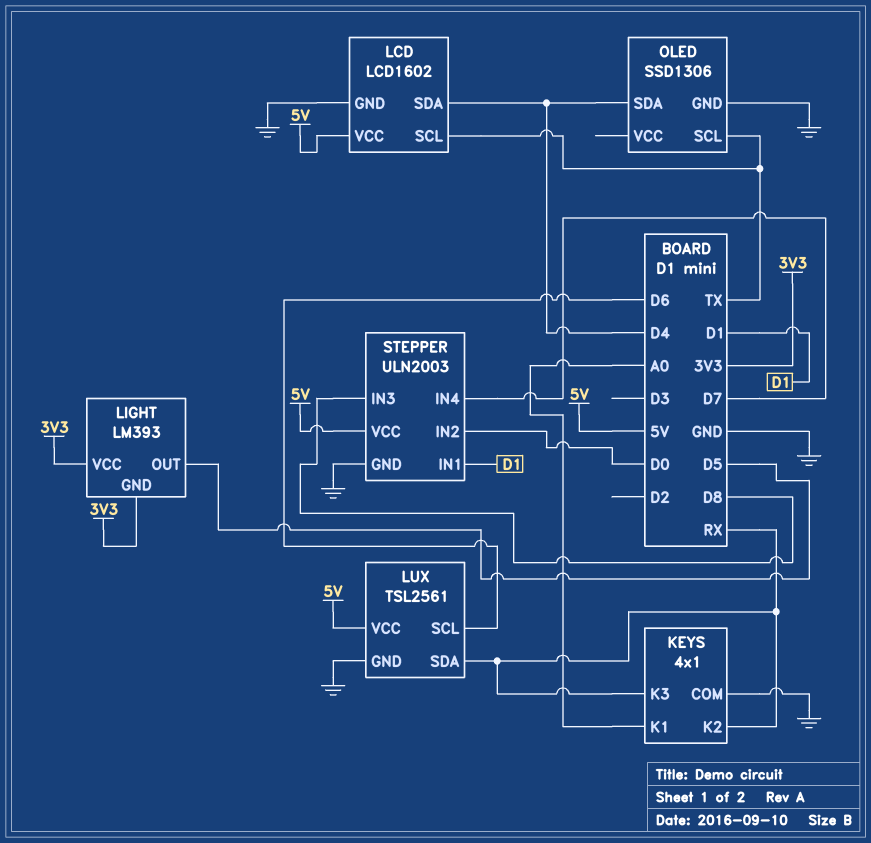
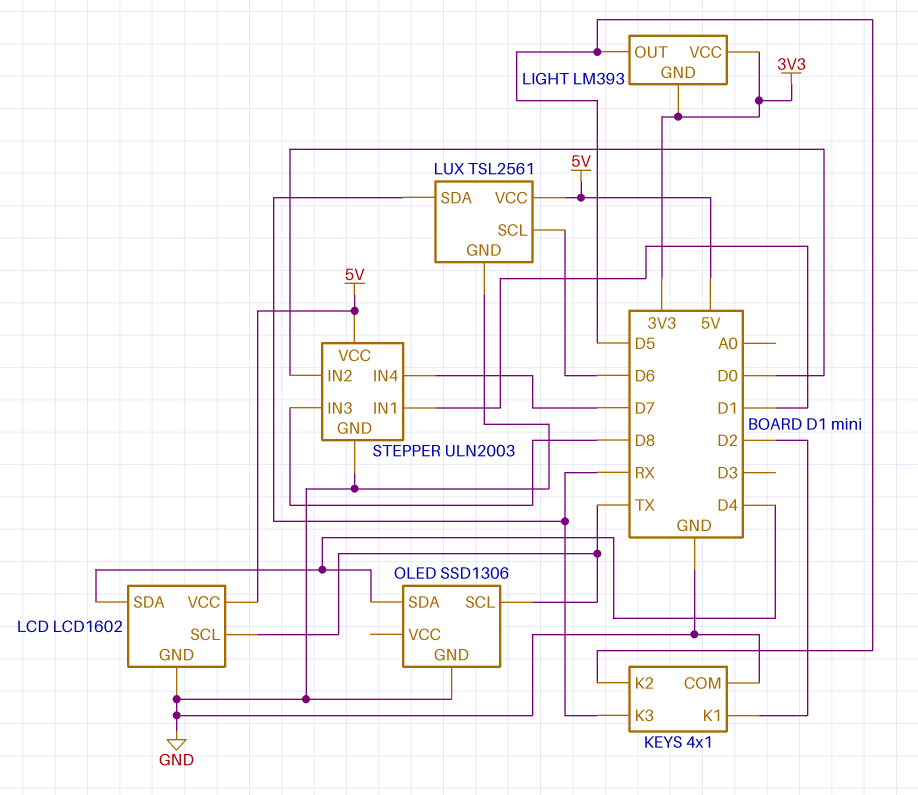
KEYS pin K1: A0 -> D2
KEYS pin K2: RX -> D5

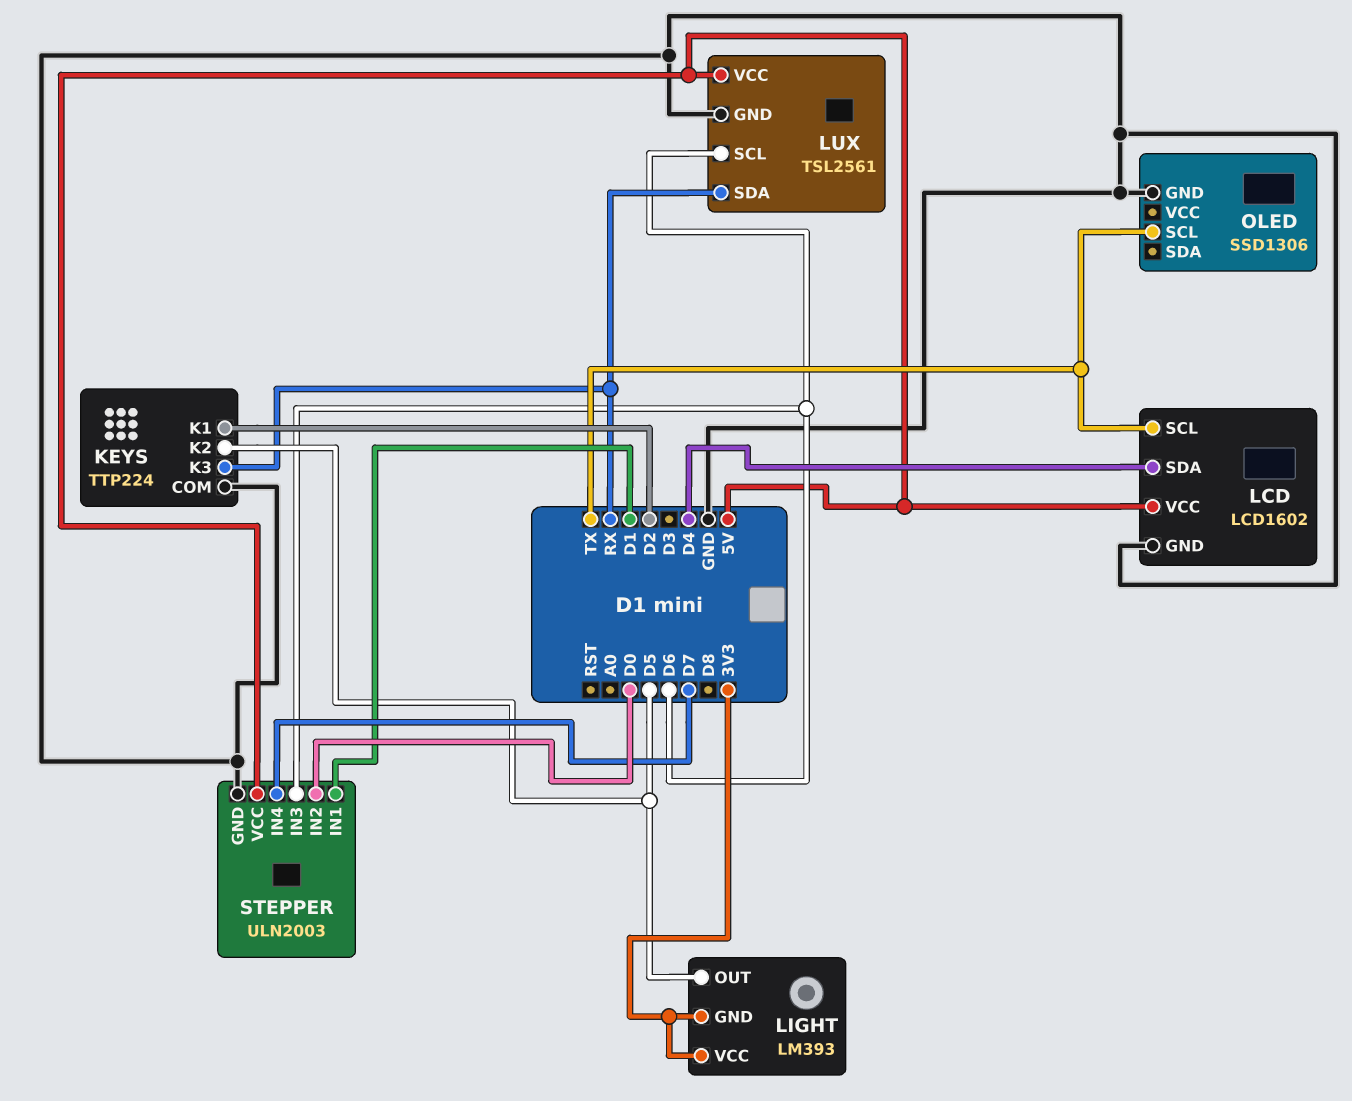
KEYS: 4x1 -> TTP224
OLED pin SDA: D4 -> none
STEPPER pin IN3: D8 -> D6

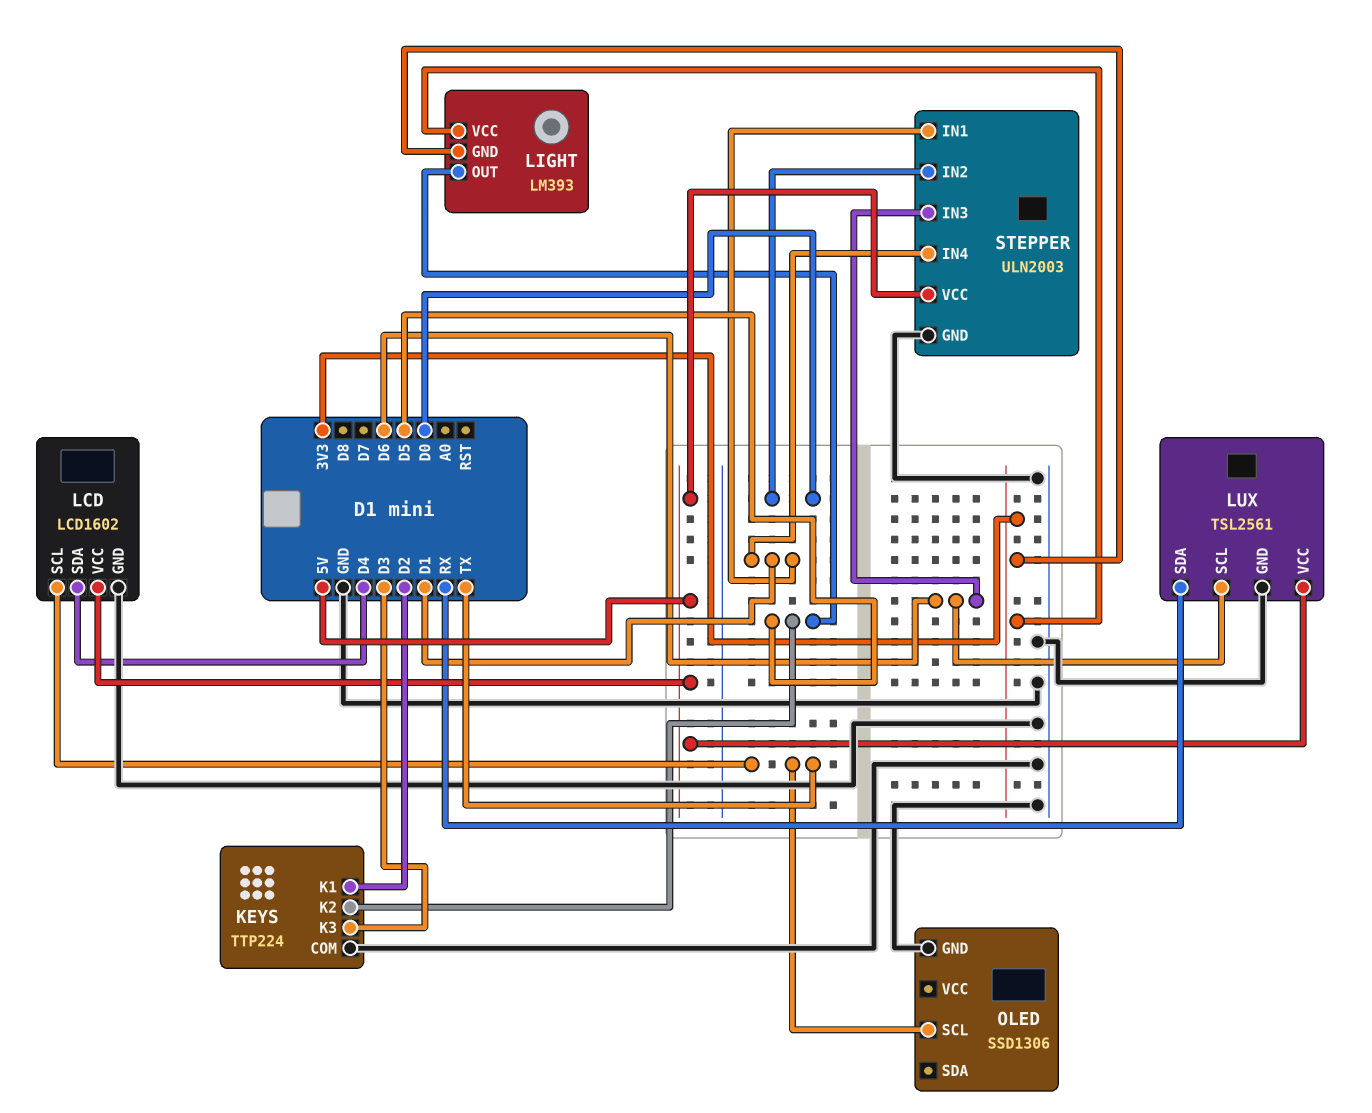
KEYS pin K3: RX -> D3
STEPPER pin IN4: D7 -> D1

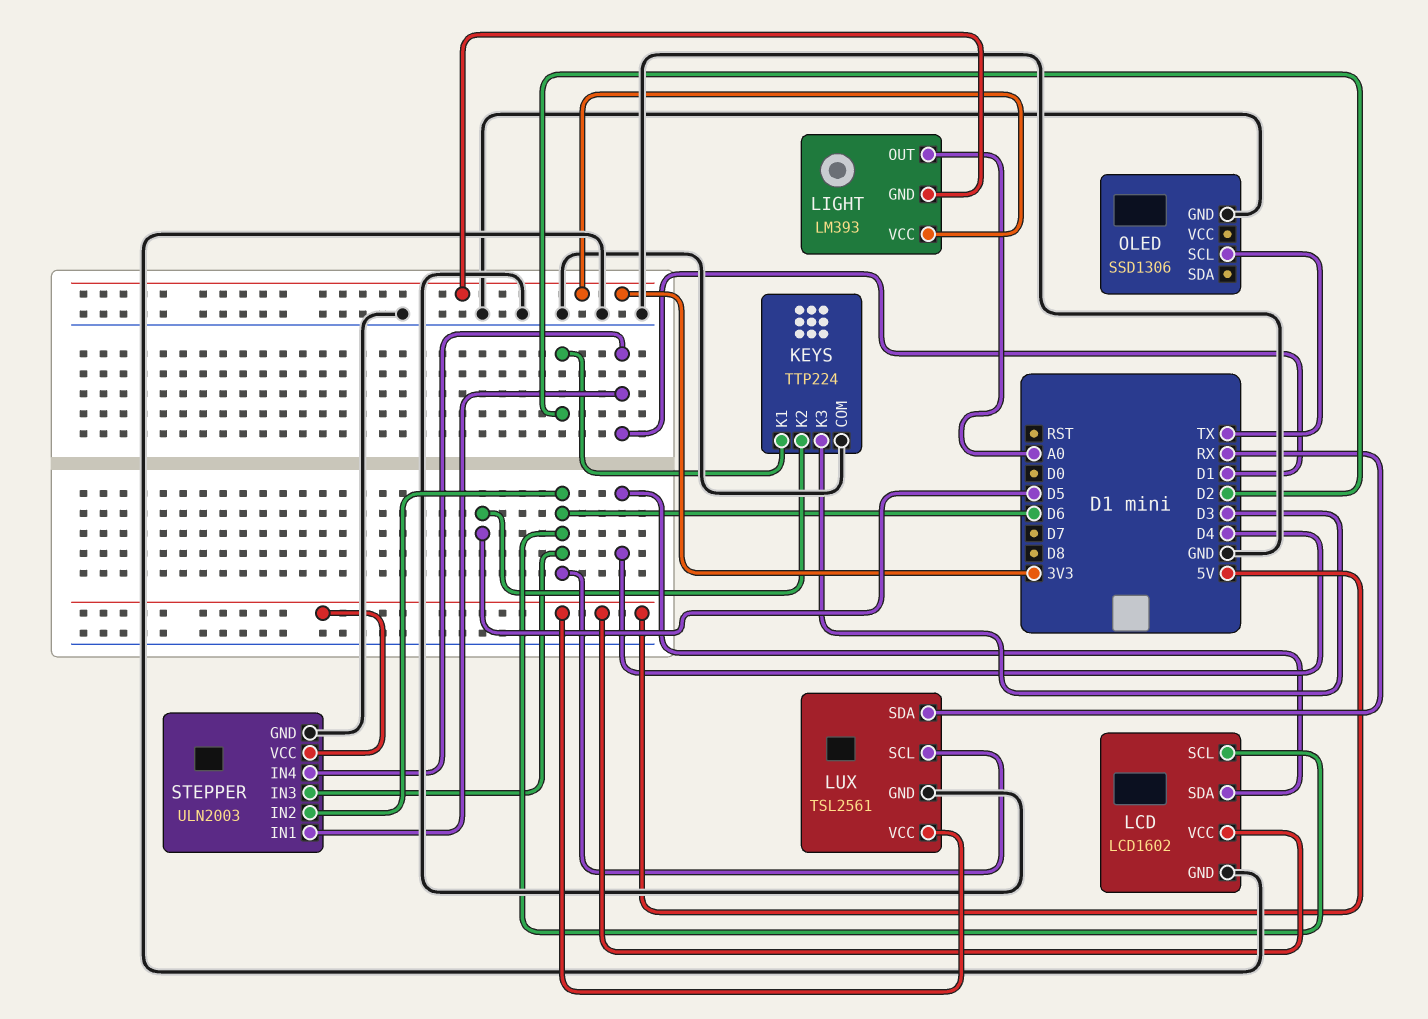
LCD pin SCL: TX -> D6
LIGHT pin OUT: D5 -> A0
STEPPER pin IN2: D0 -> D6

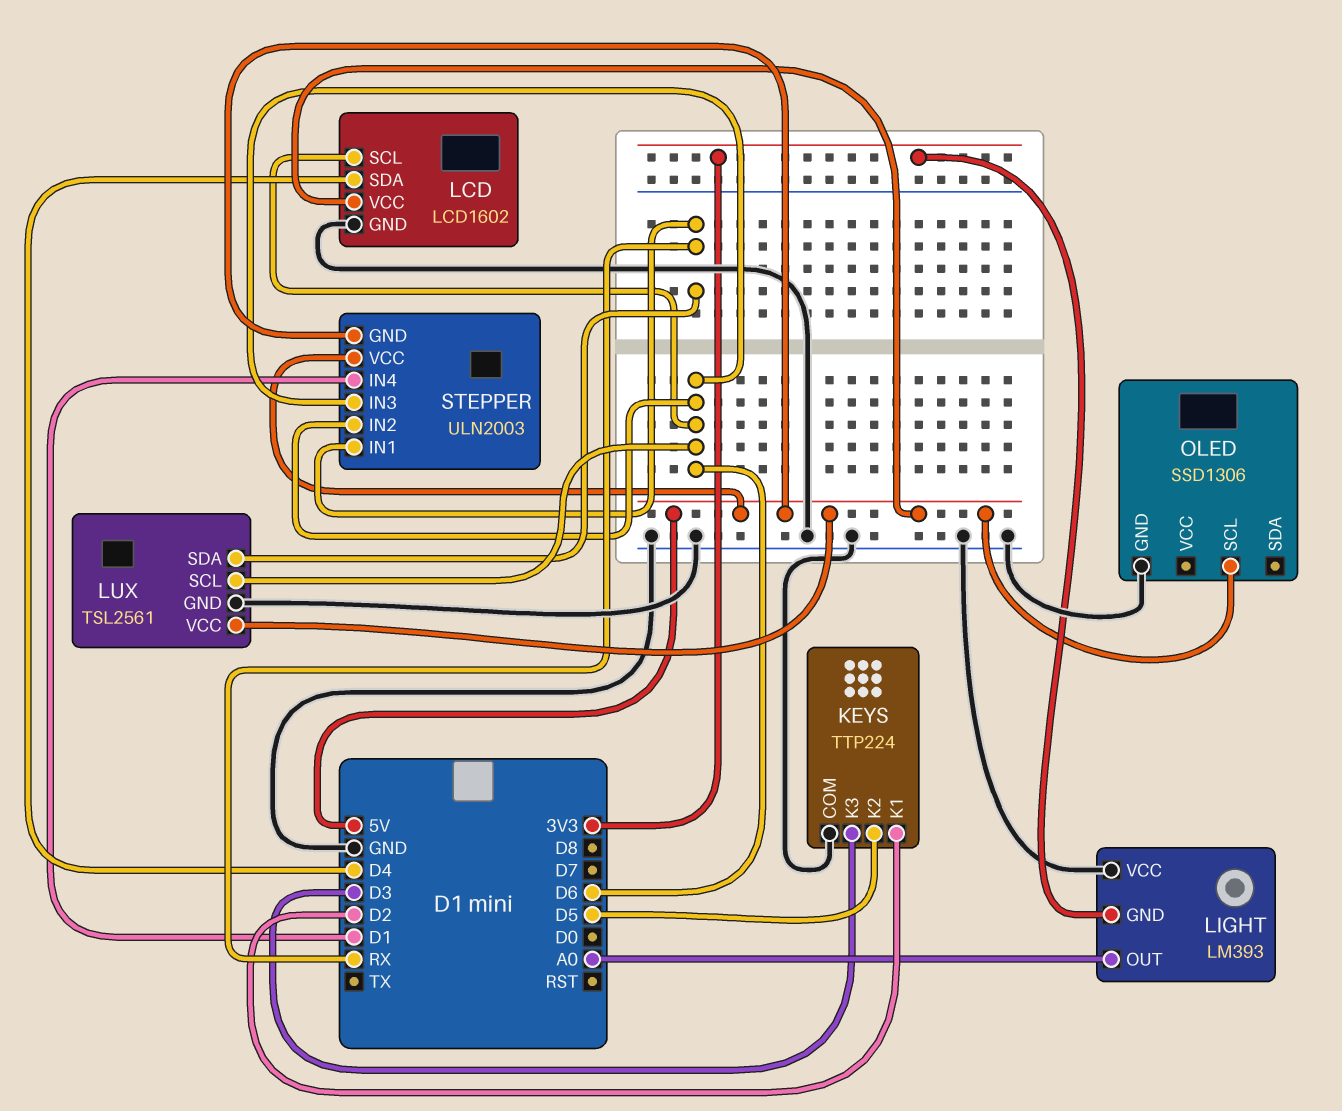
LIGHT pin VCC: 3V3 -> GND
OLED pin SCL: TX -> 5V
STEPPER pin GND: GND -> 5V
STEPPER pin IN1: D1 -> RX

